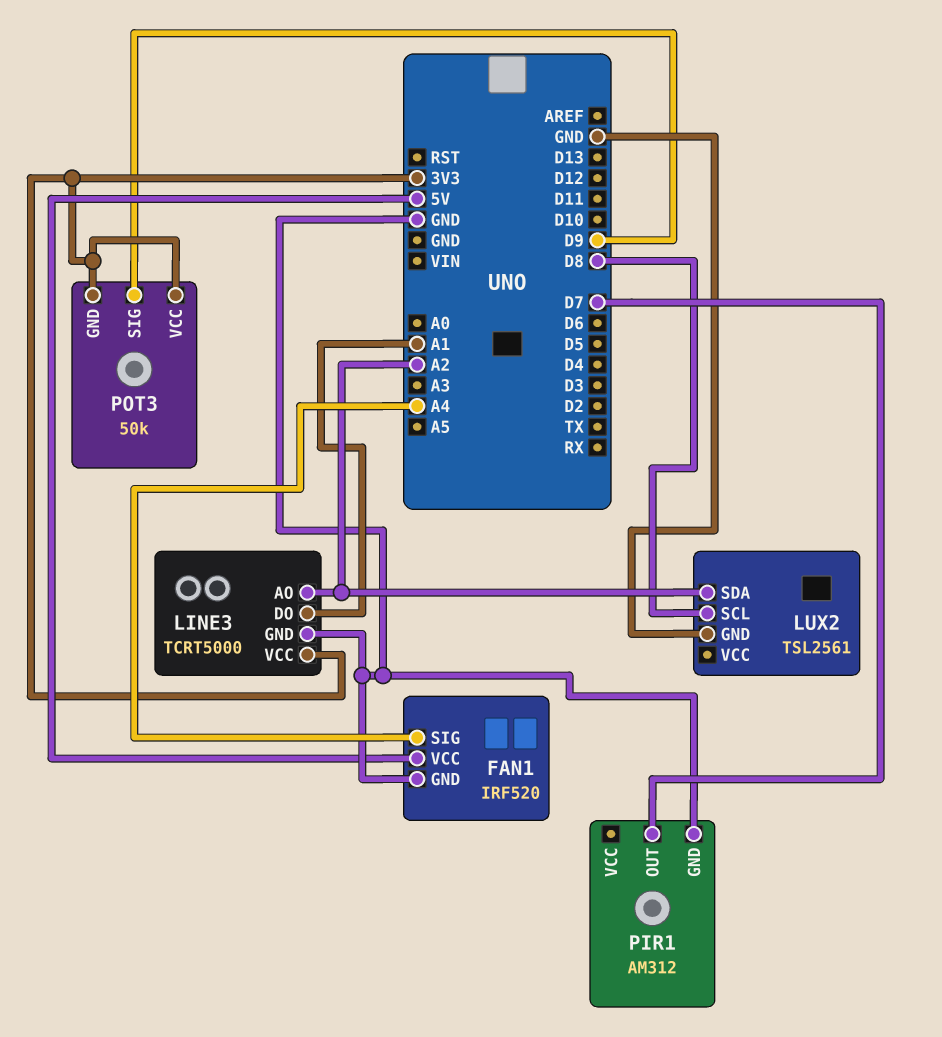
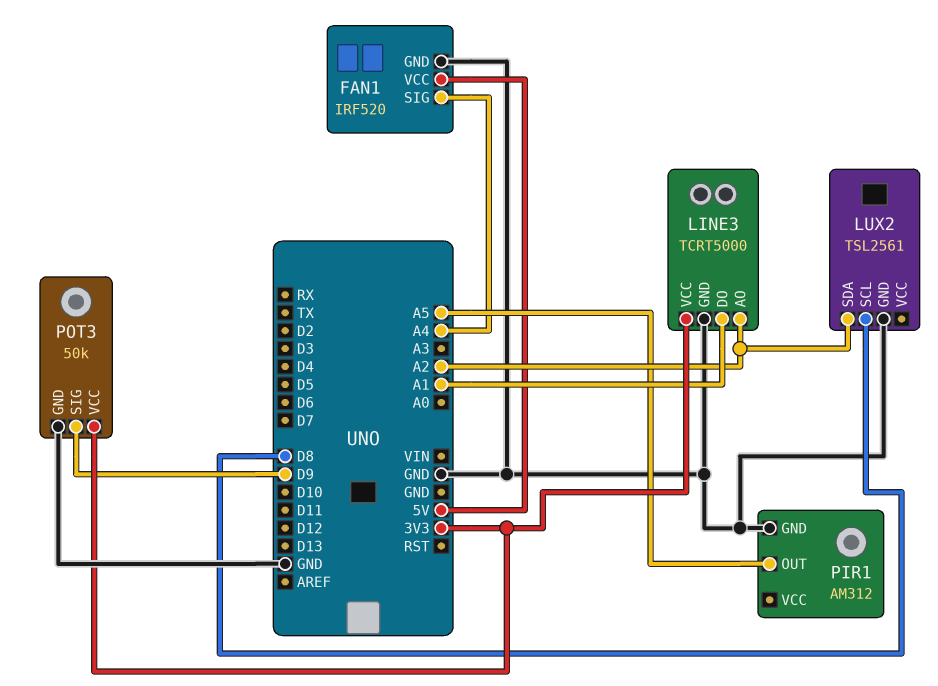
PIR1 pin OUT: D7 -> A5
POT3 pin GND: 3V3 -> GND

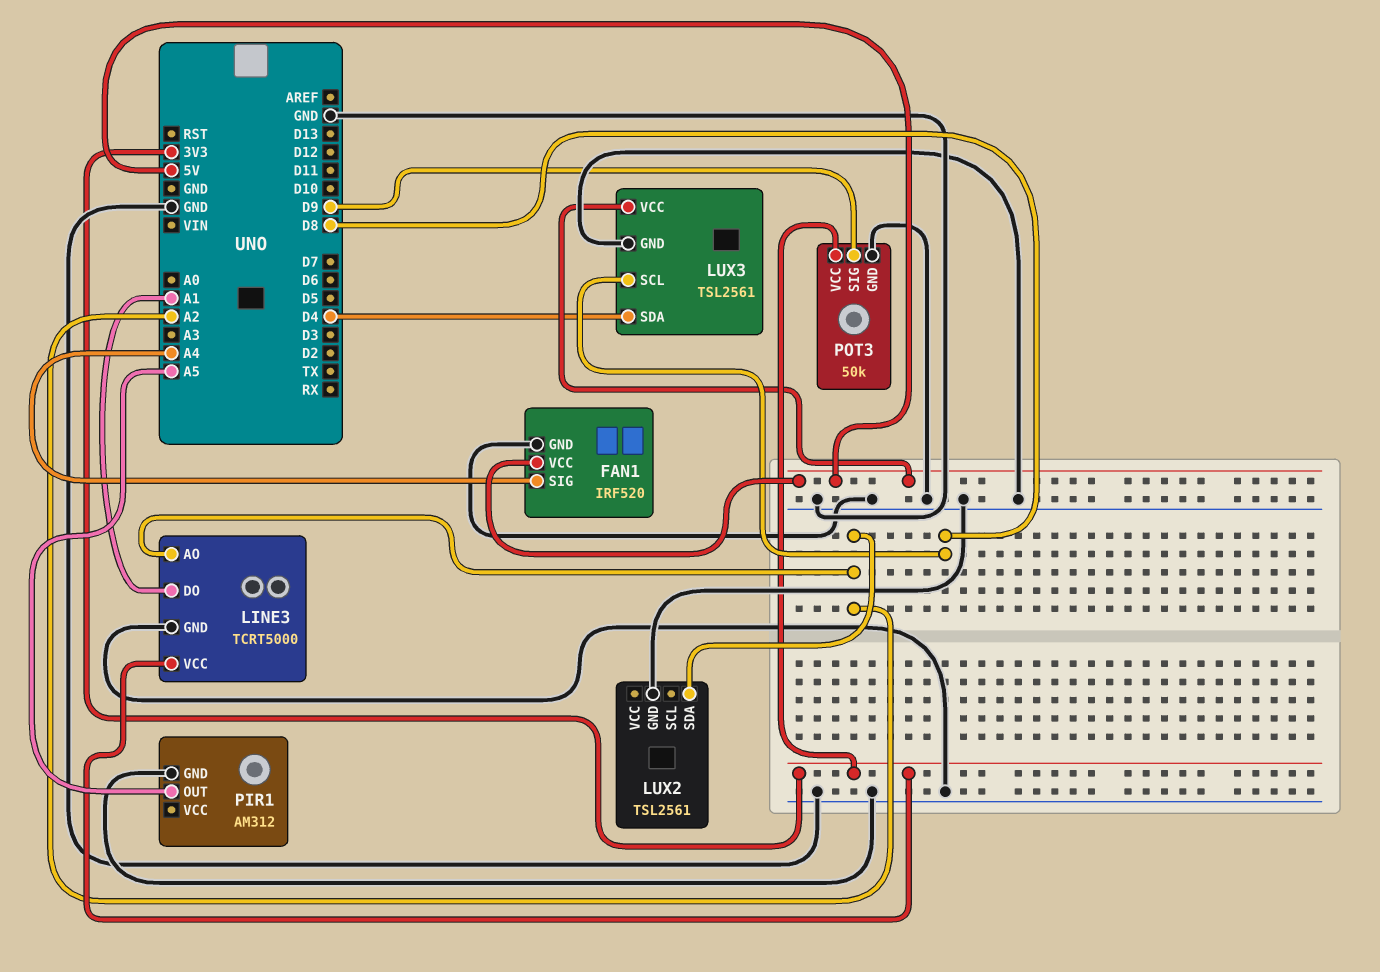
LUX2 pin SCL: D8 -> none
LUX3: none -> TSL2561
LUX3 pin GND: none -> GND
LUX3 pin SCL: none -> D8
LUX3 pin SDA: none -> D4
LUX3 pin VCC: none -> 5V

